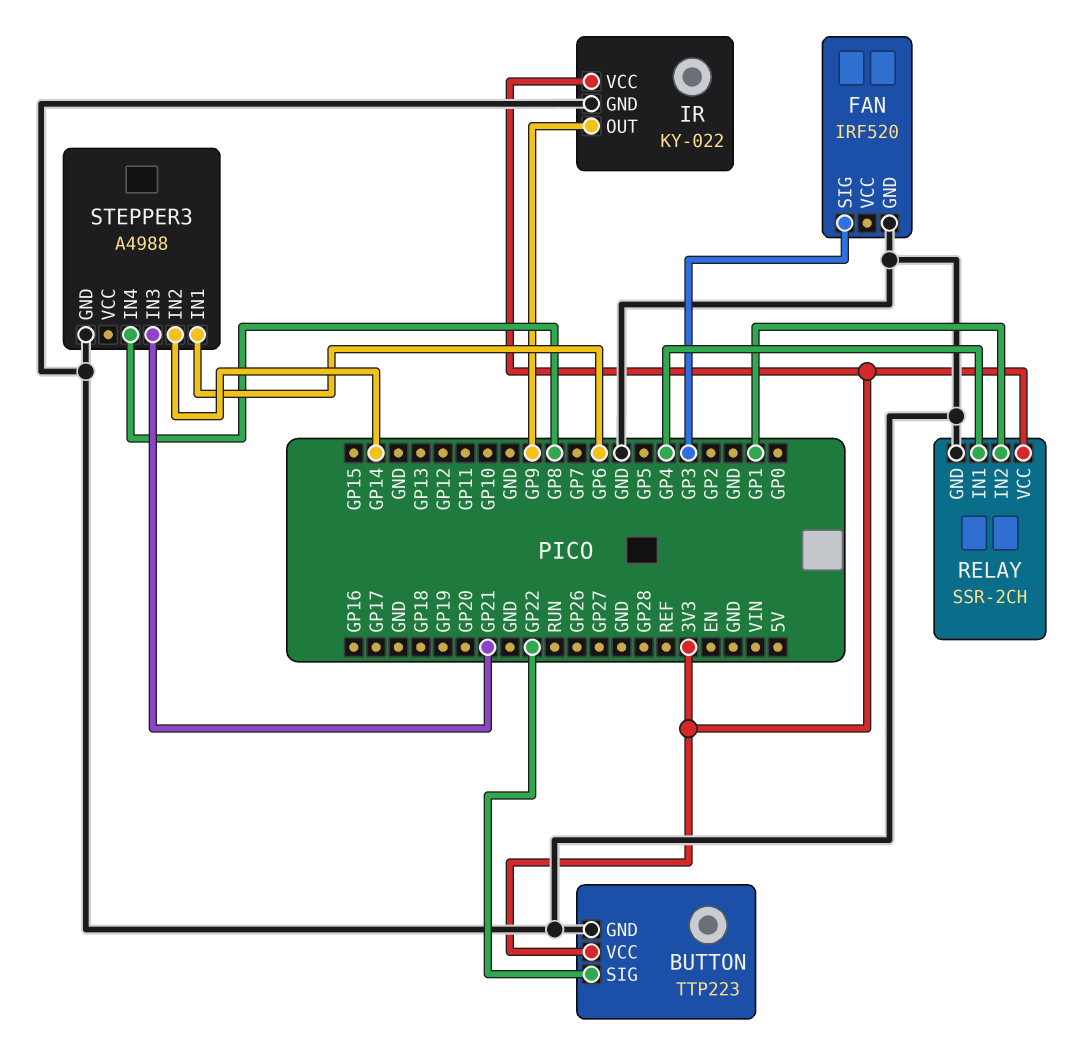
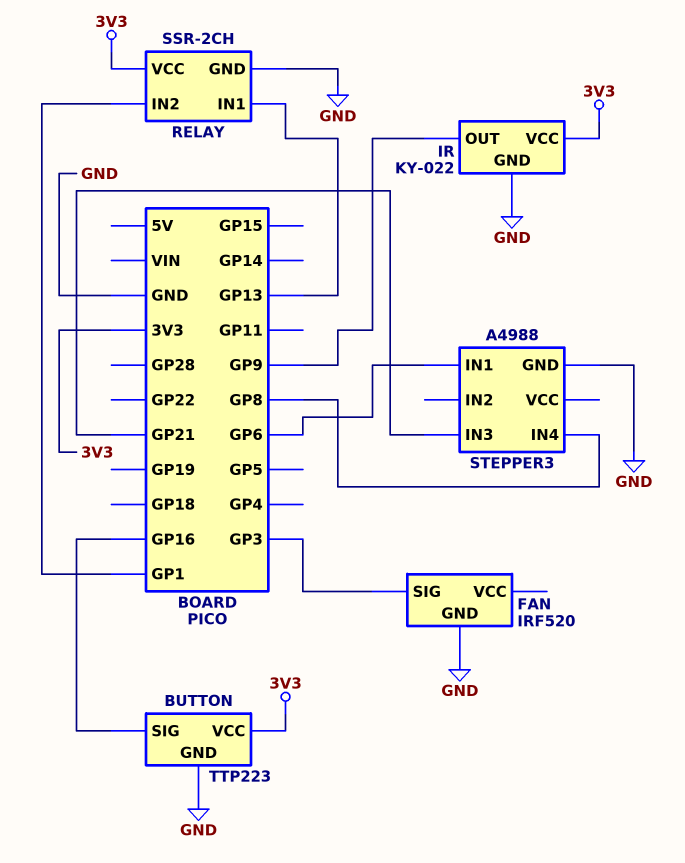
BUTTON pin SIG: GP22 -> GP16
RELAY pin IN1: GP4 -> GP13
STEPPER3 pin IN2: GP14 -> none

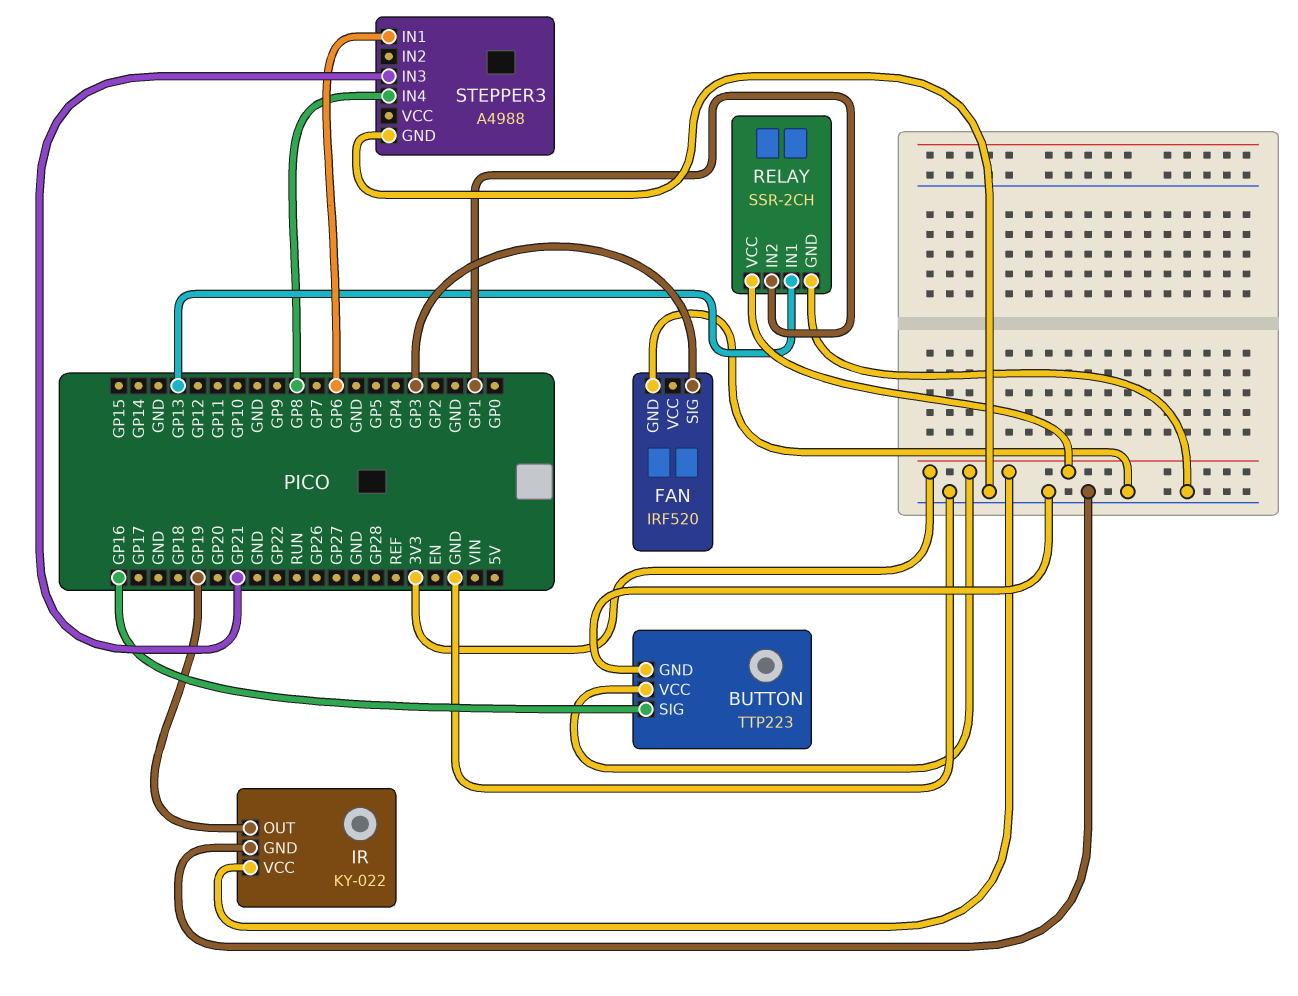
IR pin OUT: GP9 -> GP19

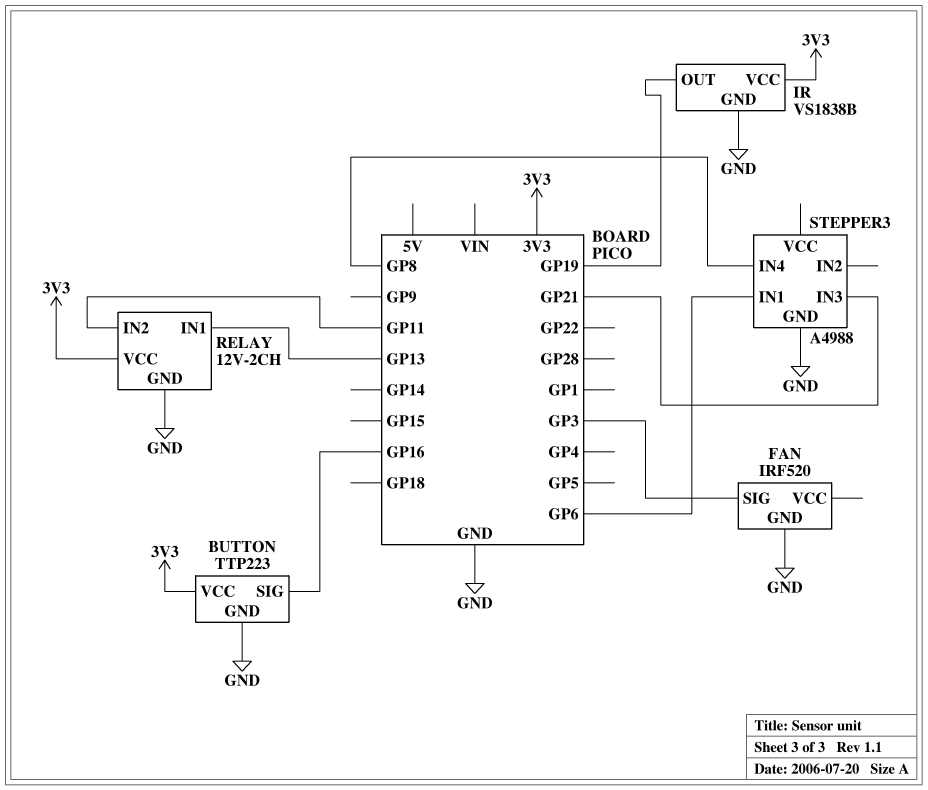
IR: KY-022 -> VS1838B
RELAY: SSR-2CH -> 12V-2CH
RELAY pin IN2: GP1 -> GP11

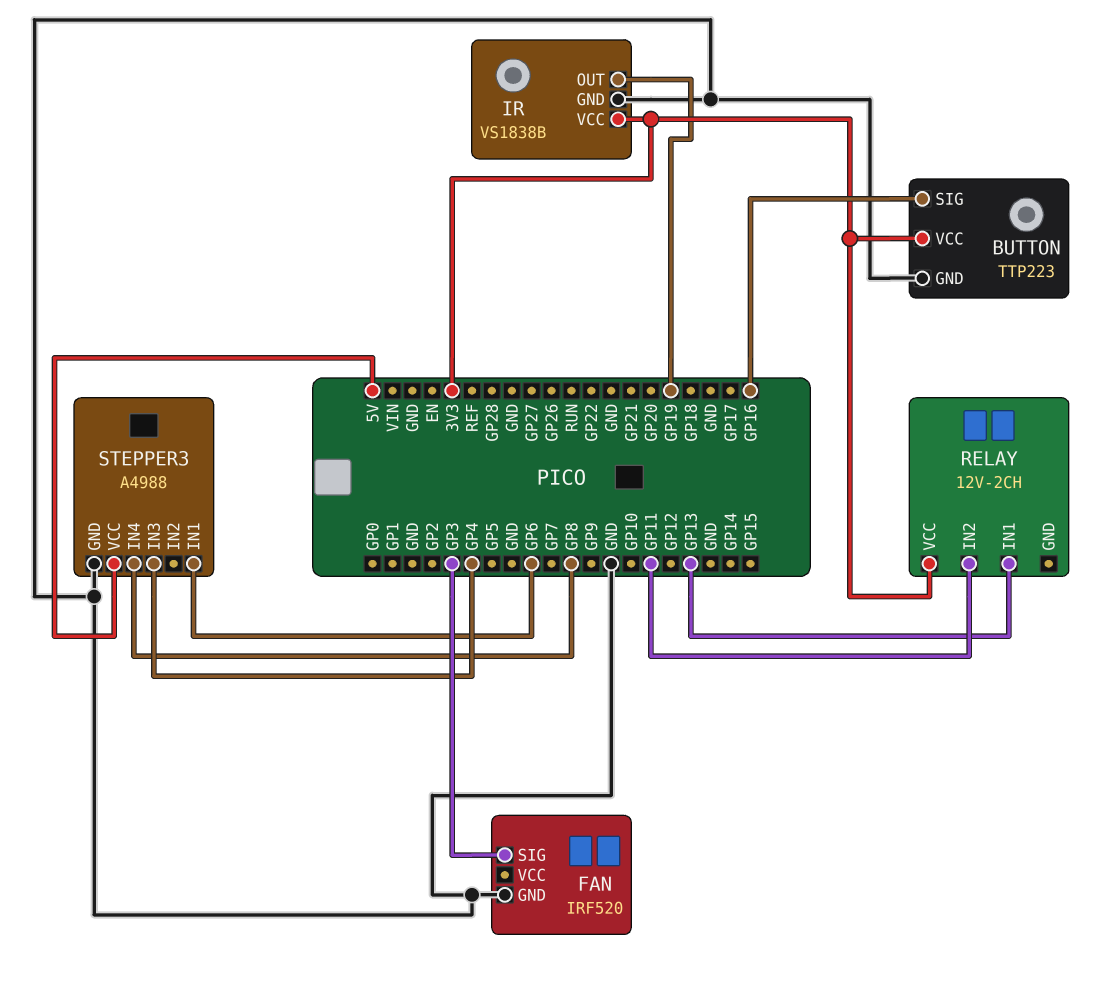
RELAY pin GND: GND -> none
STEPPER3 pin IN3: GP21 -> GP4
STEPPER3 pin VCC: none -> 5V

